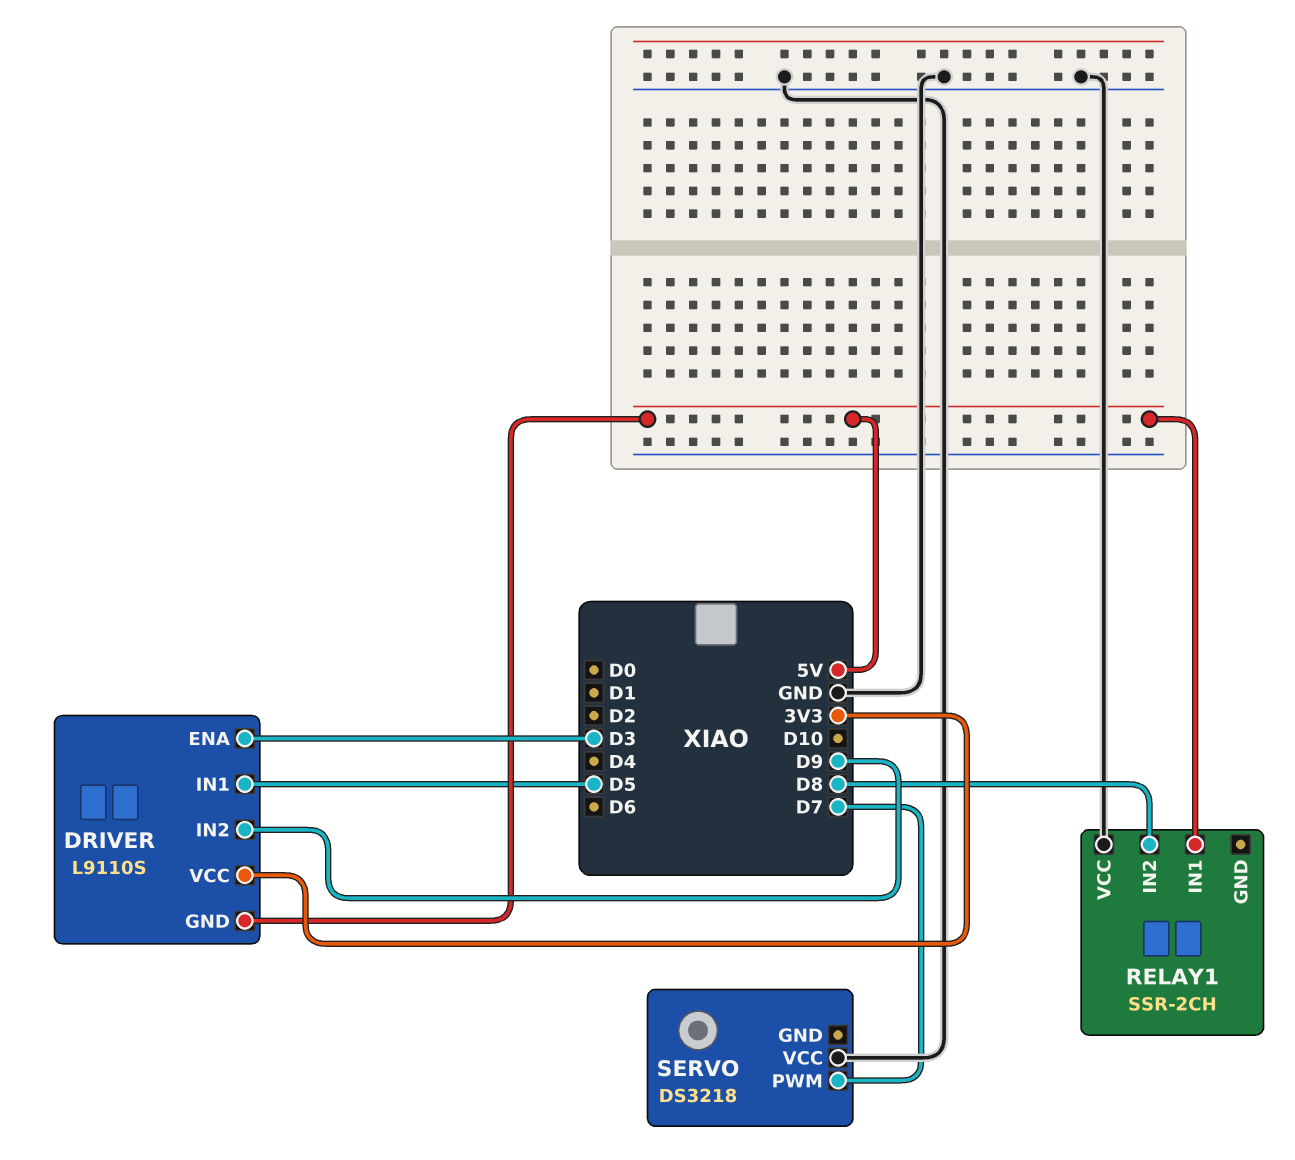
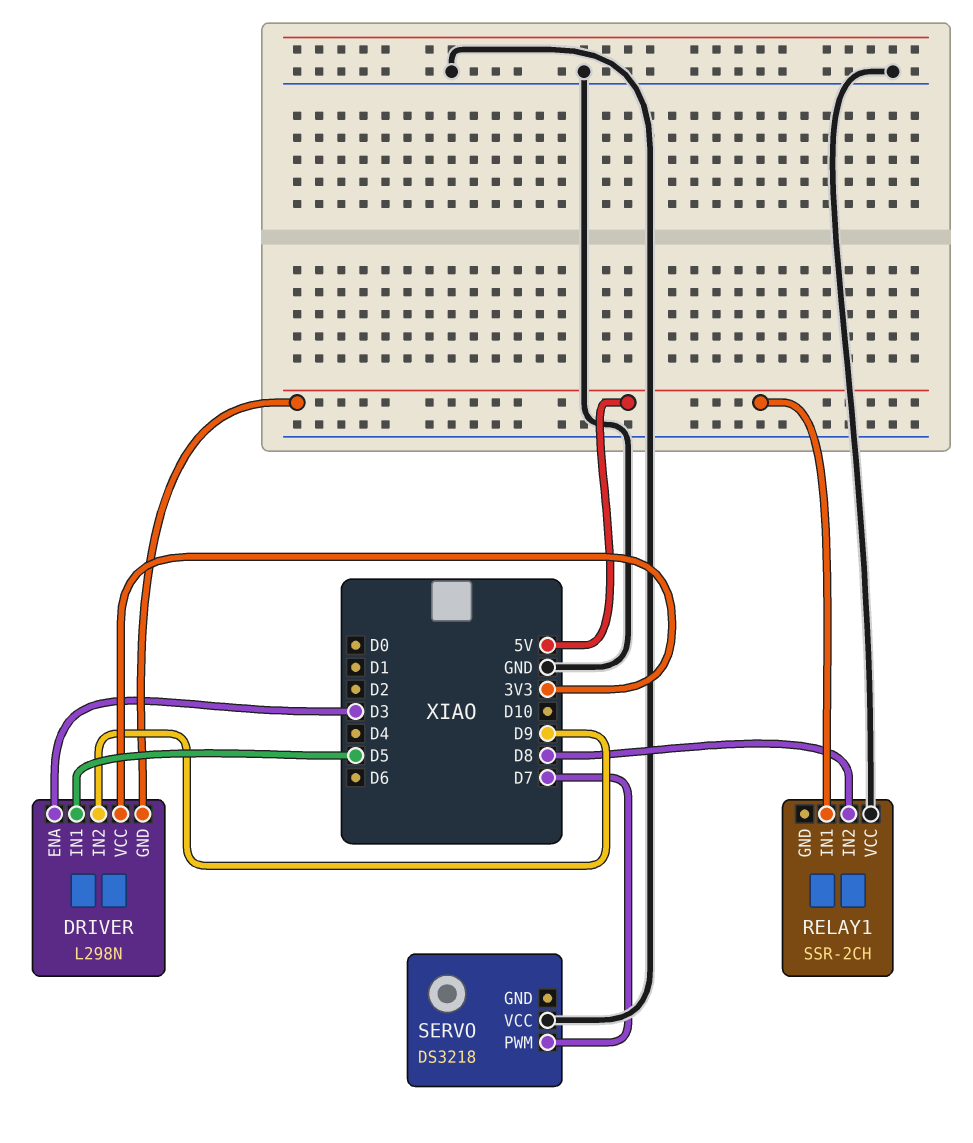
DRIVER: L9110S -> L298N

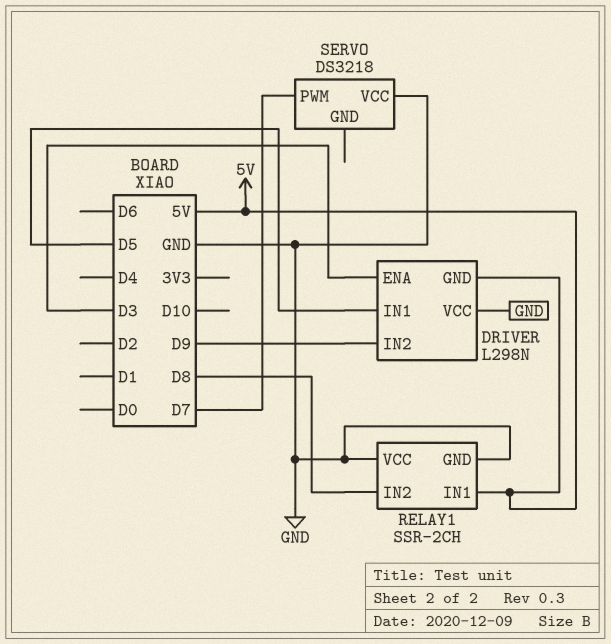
DRIVER pin VCC: 3V3 -> GND
RELAY1 pin GND: none -> GND

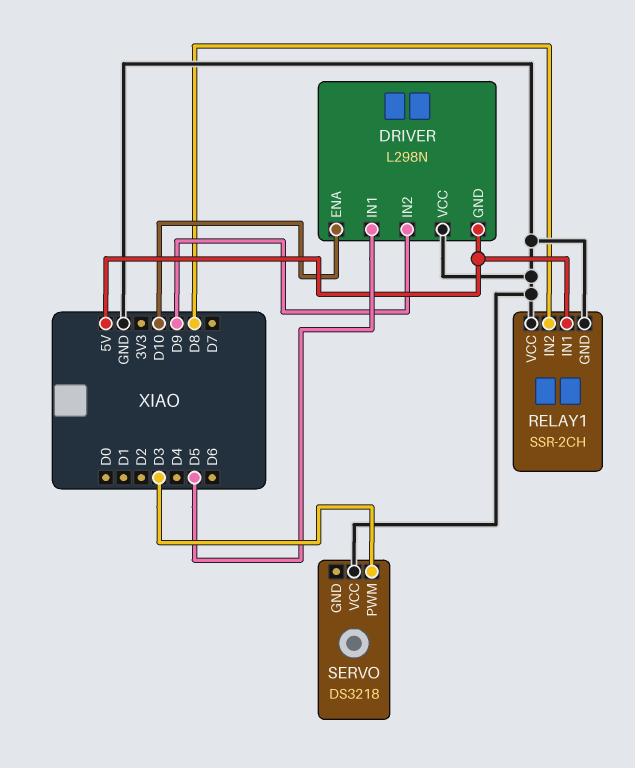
DRIVER pin ENA: D3 -> D10
SERVO pin PWM: D7 -> D3

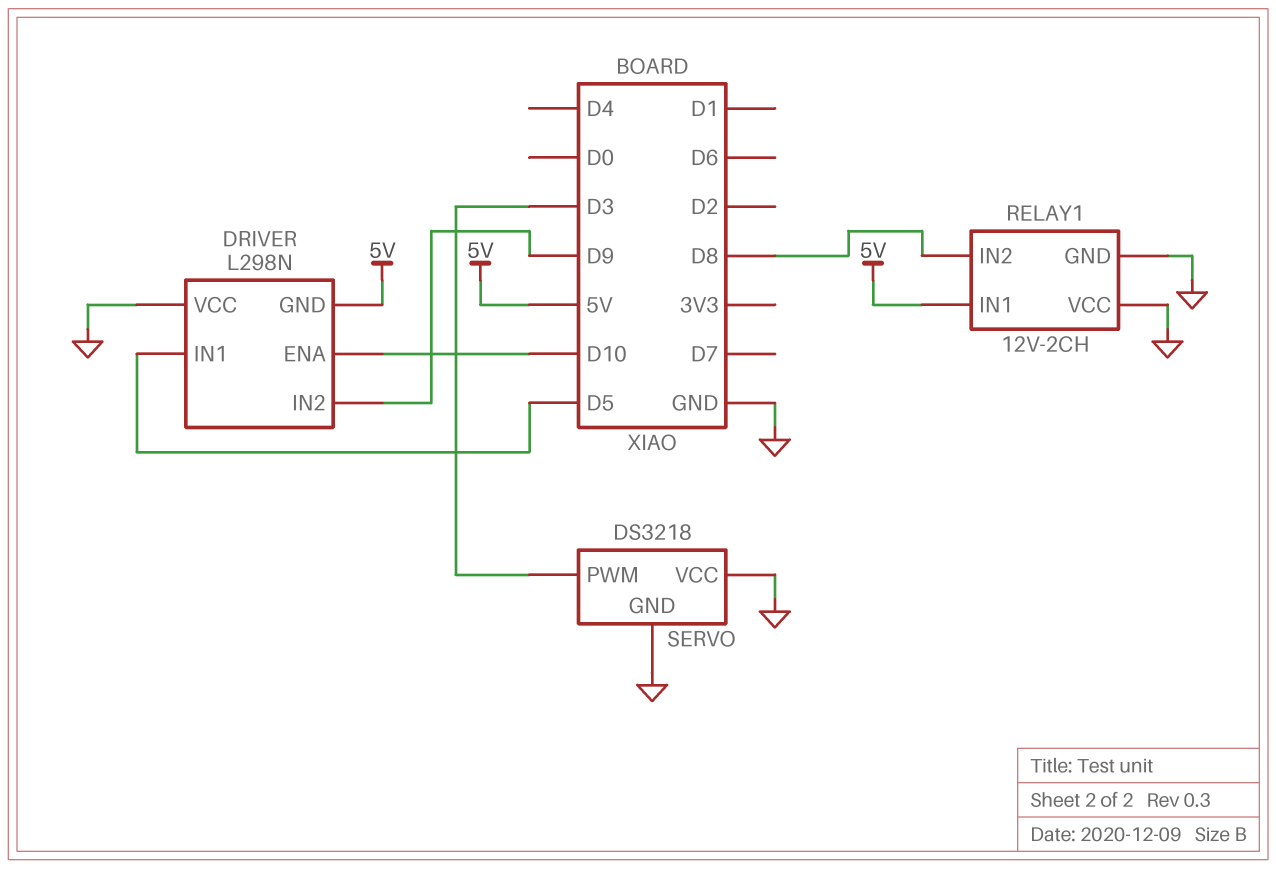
RELAY1: SSR-2CH -> 12V-2CH
SERVO pin GND: none -> GND

